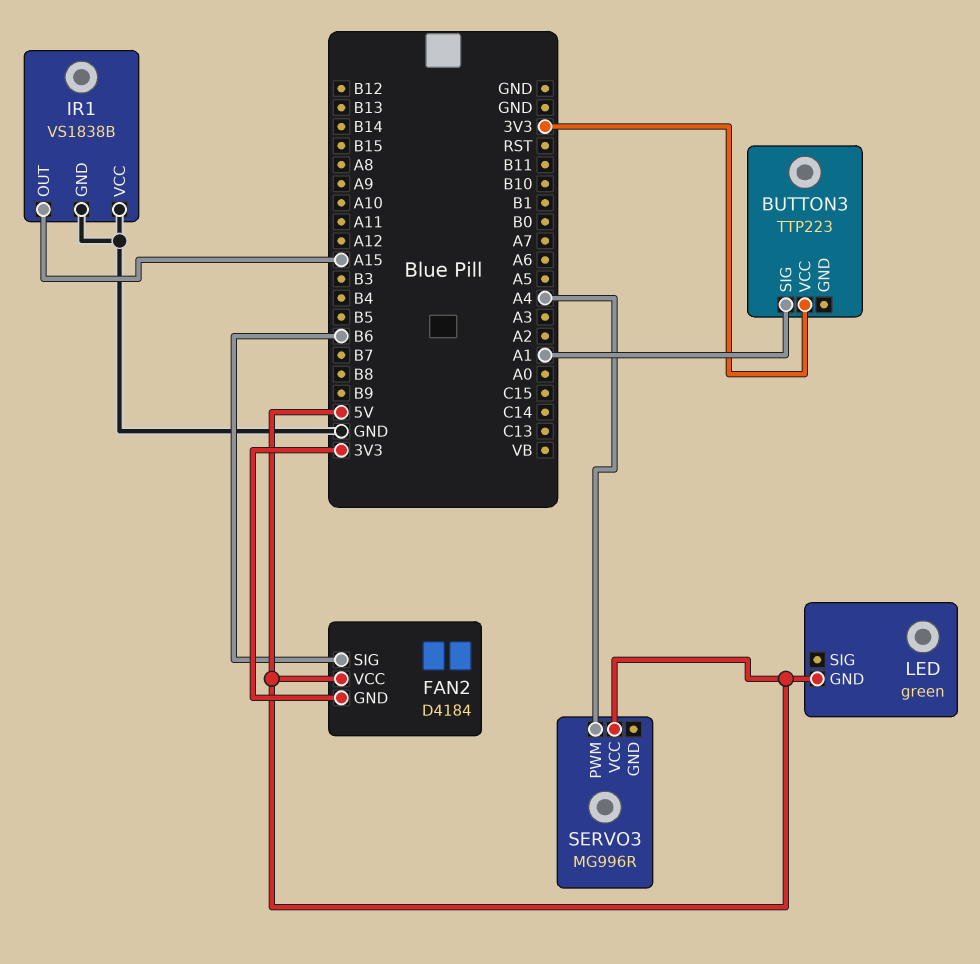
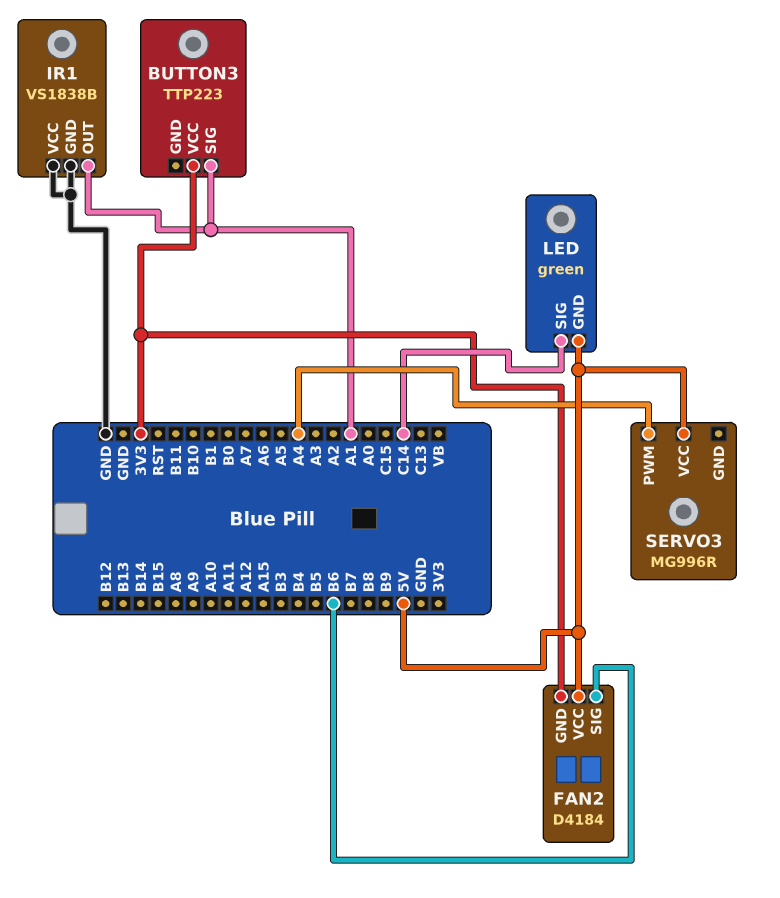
IR1 pin OUT: A15 -> A1
LED pin SIG: none -> C14

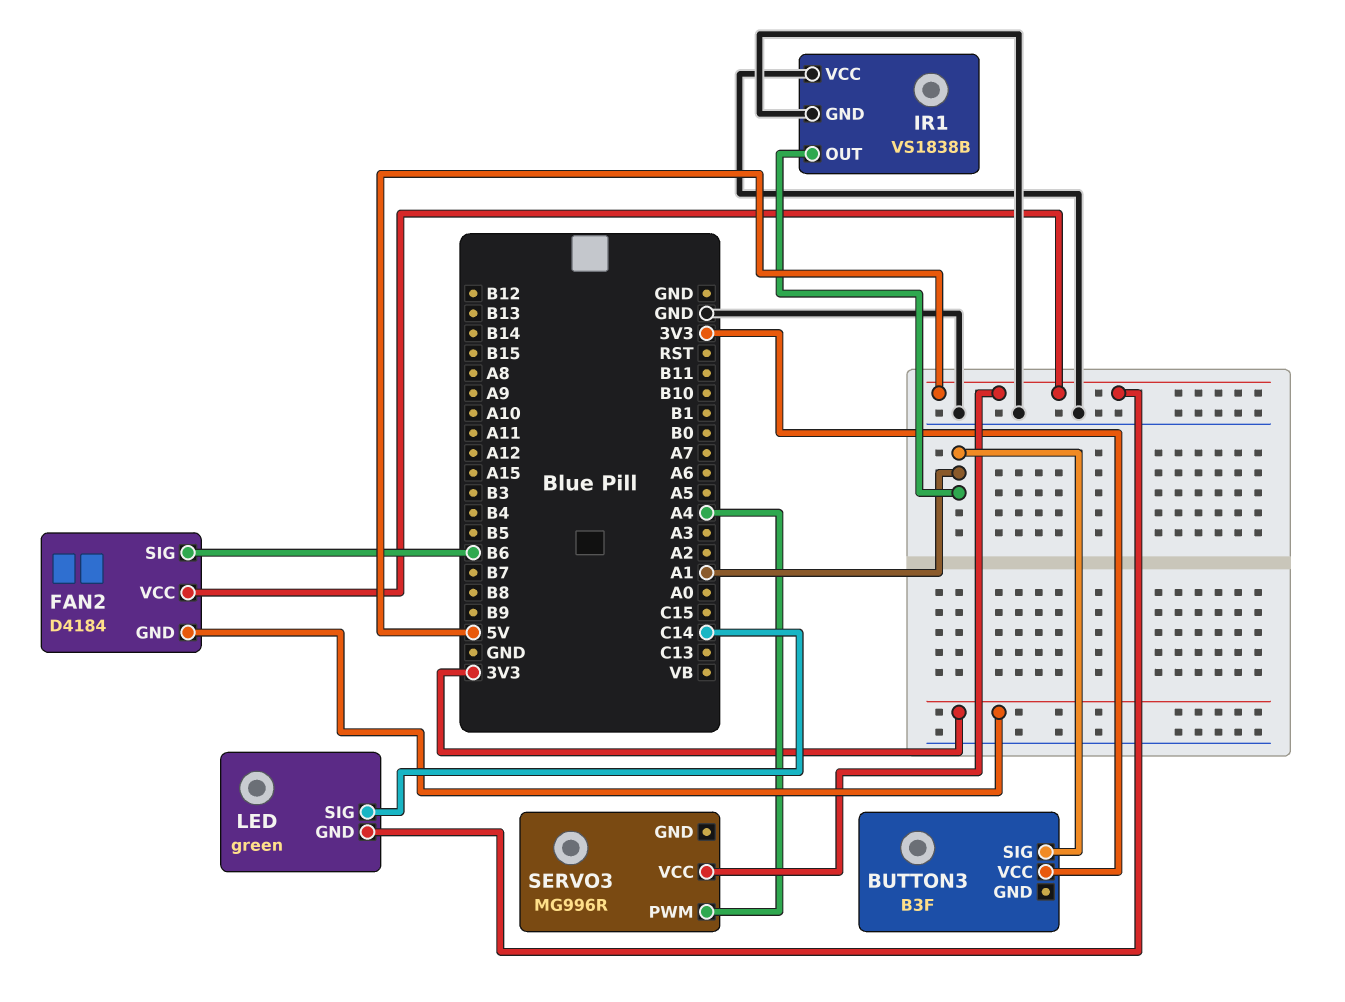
BUTTON3: TTP223 -> B3F

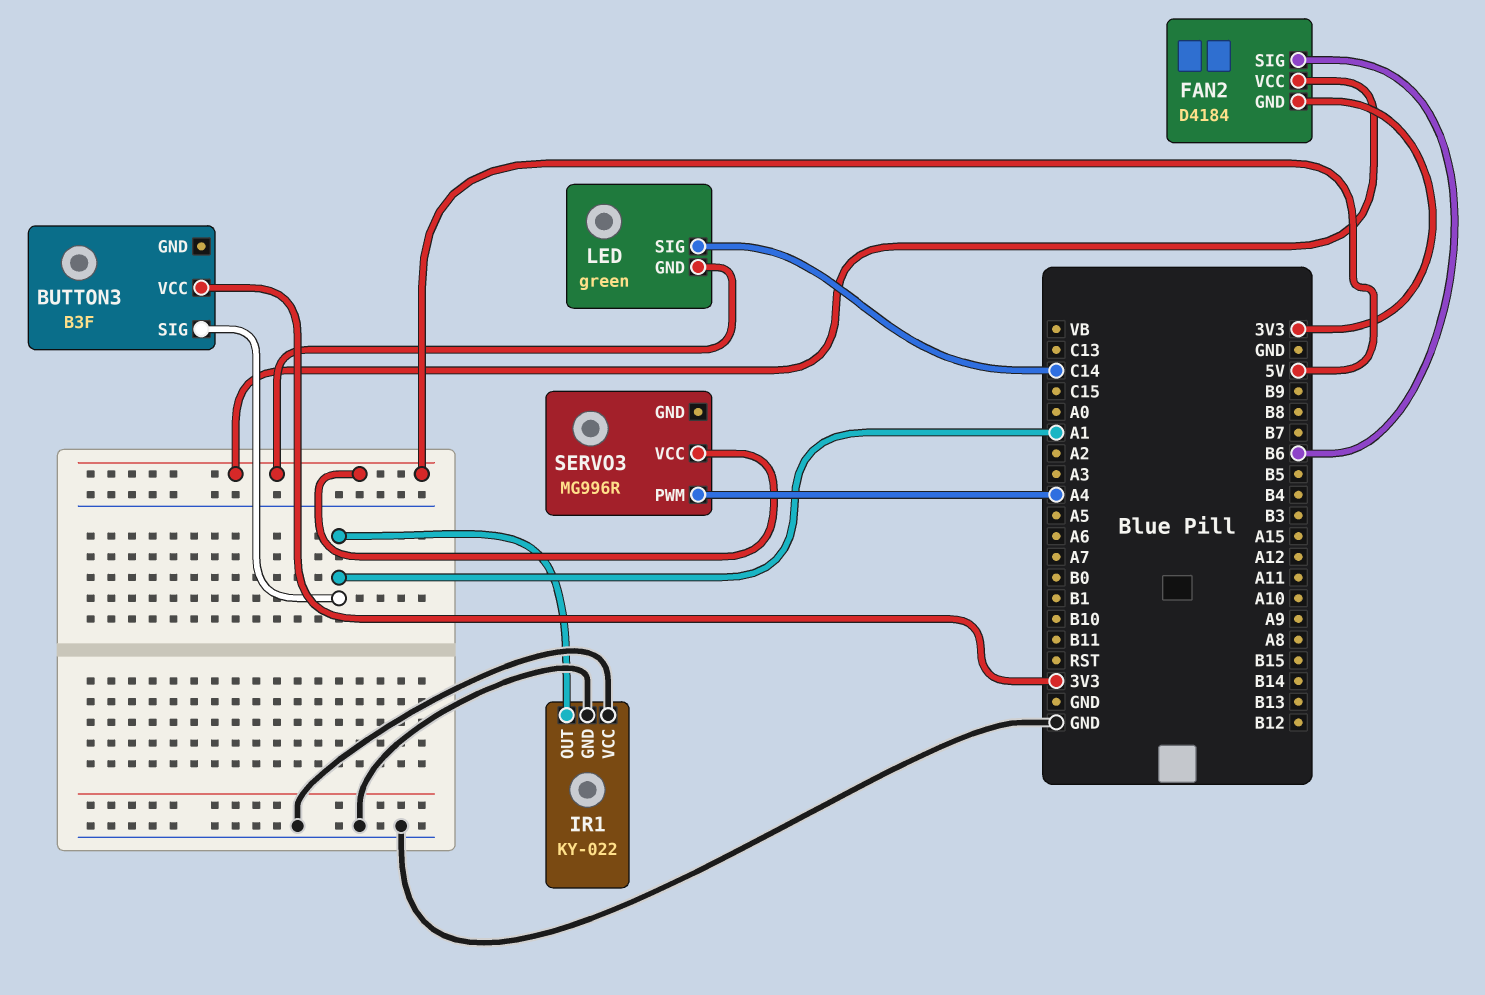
IR1: VS1838B -> KY-022

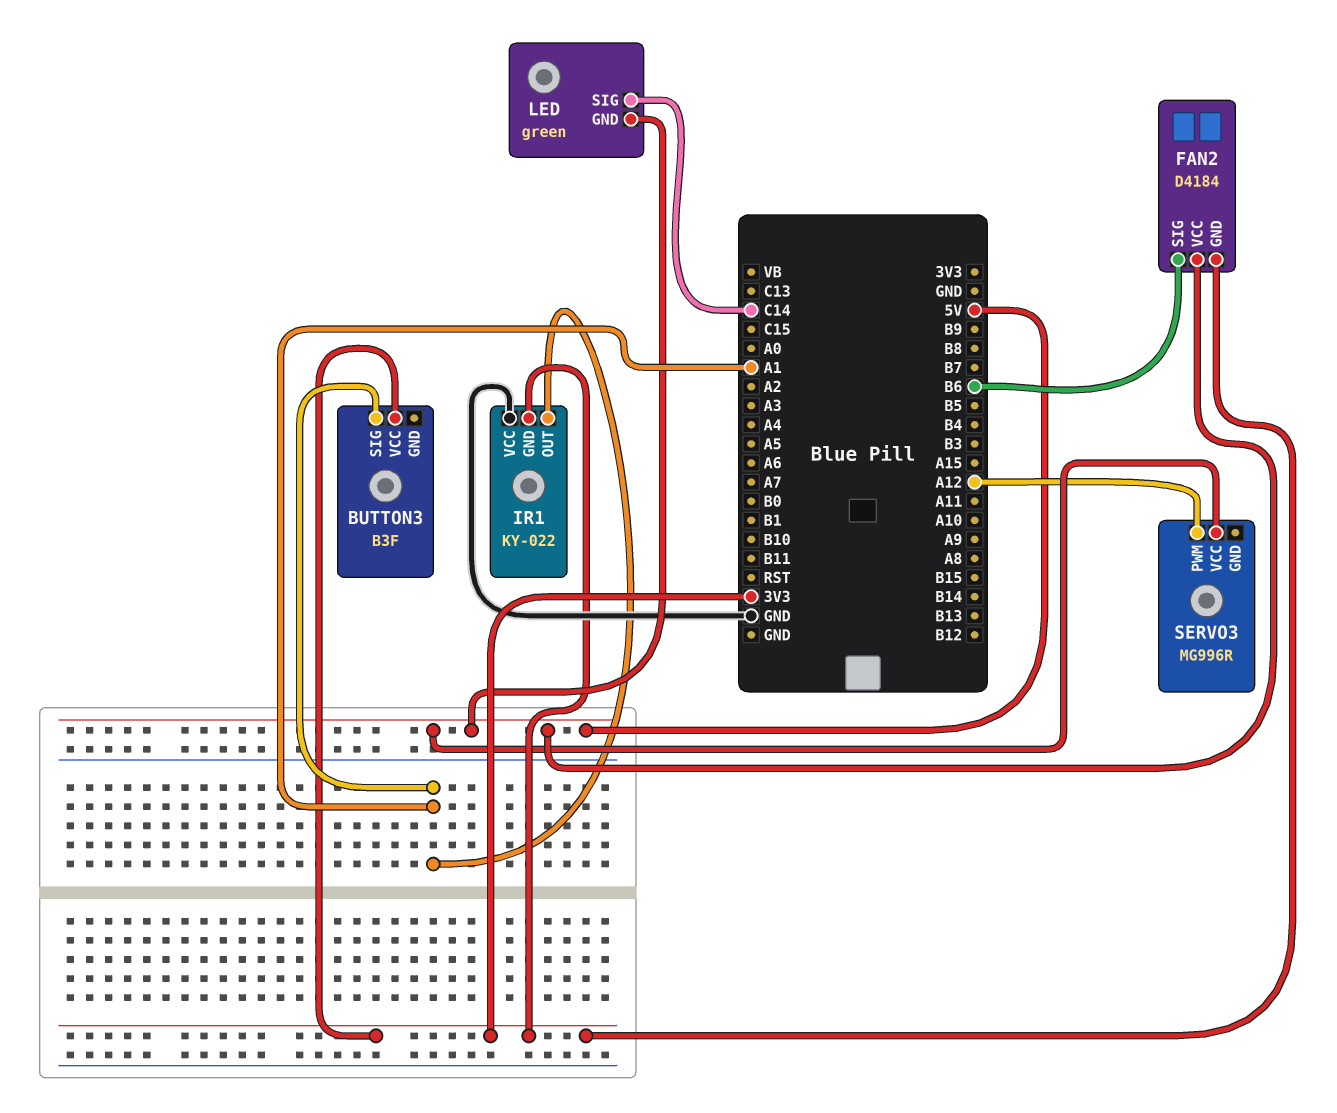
IR1 pin GND: GND -> 3V3
SERVO3 pin PWM: A4 -> A12

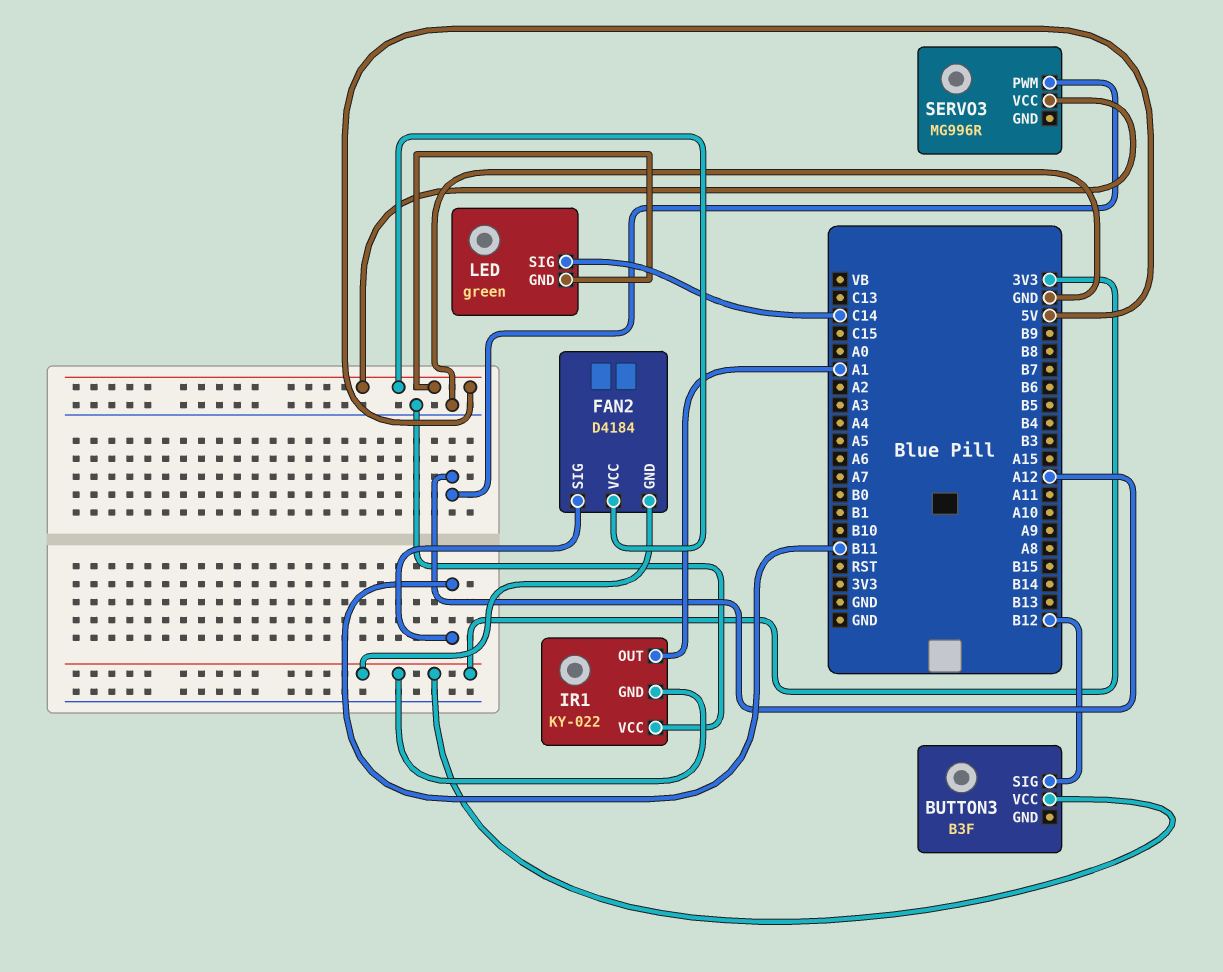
BUTTON3 pin SIG: A1 -> B12
FAN2 pin SIG: B6 -> B11

